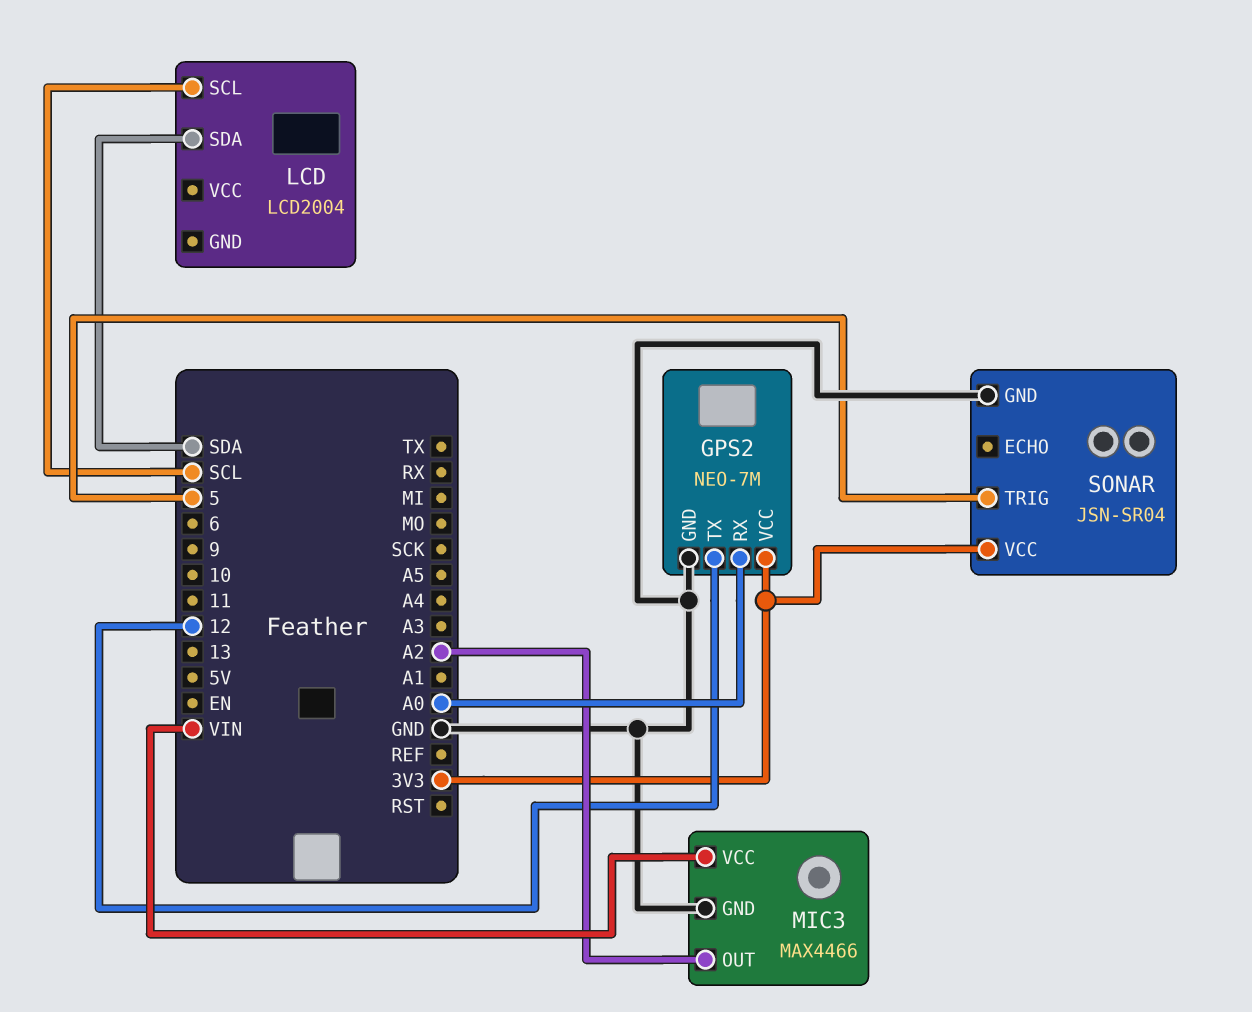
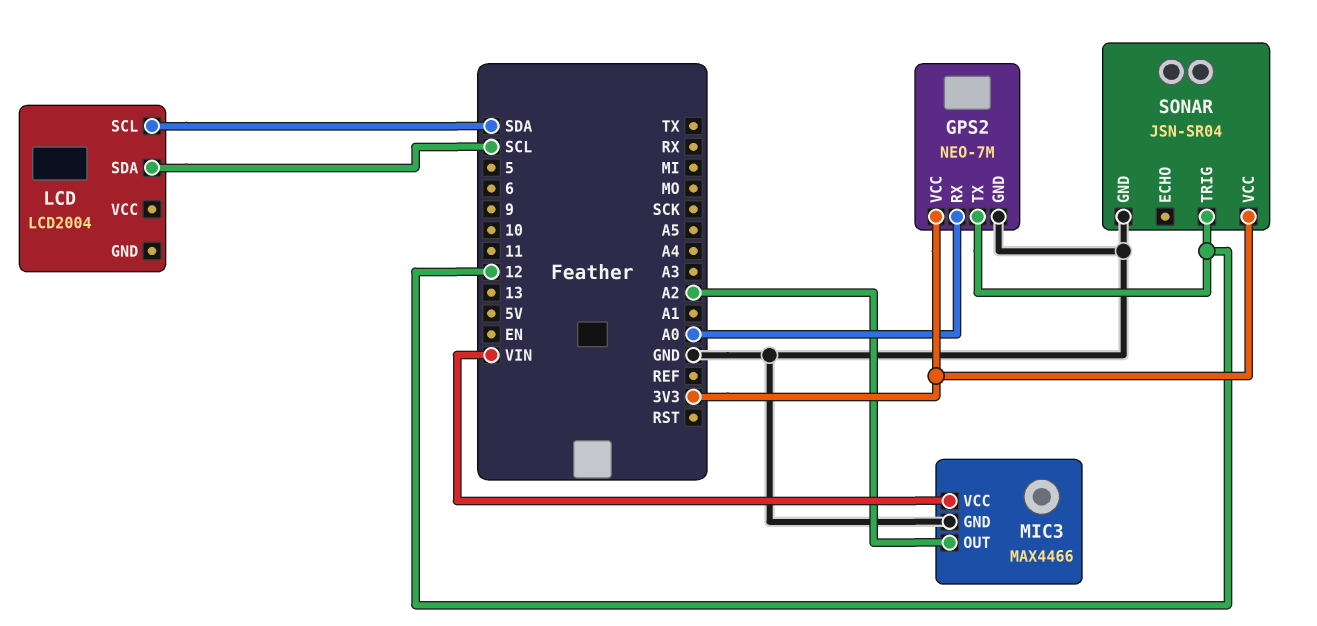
LCD pin SCL: SCL -> SDA
LCD pin SDA: SDA -> SCL
SONAR pin TRIG: 5 -> 12

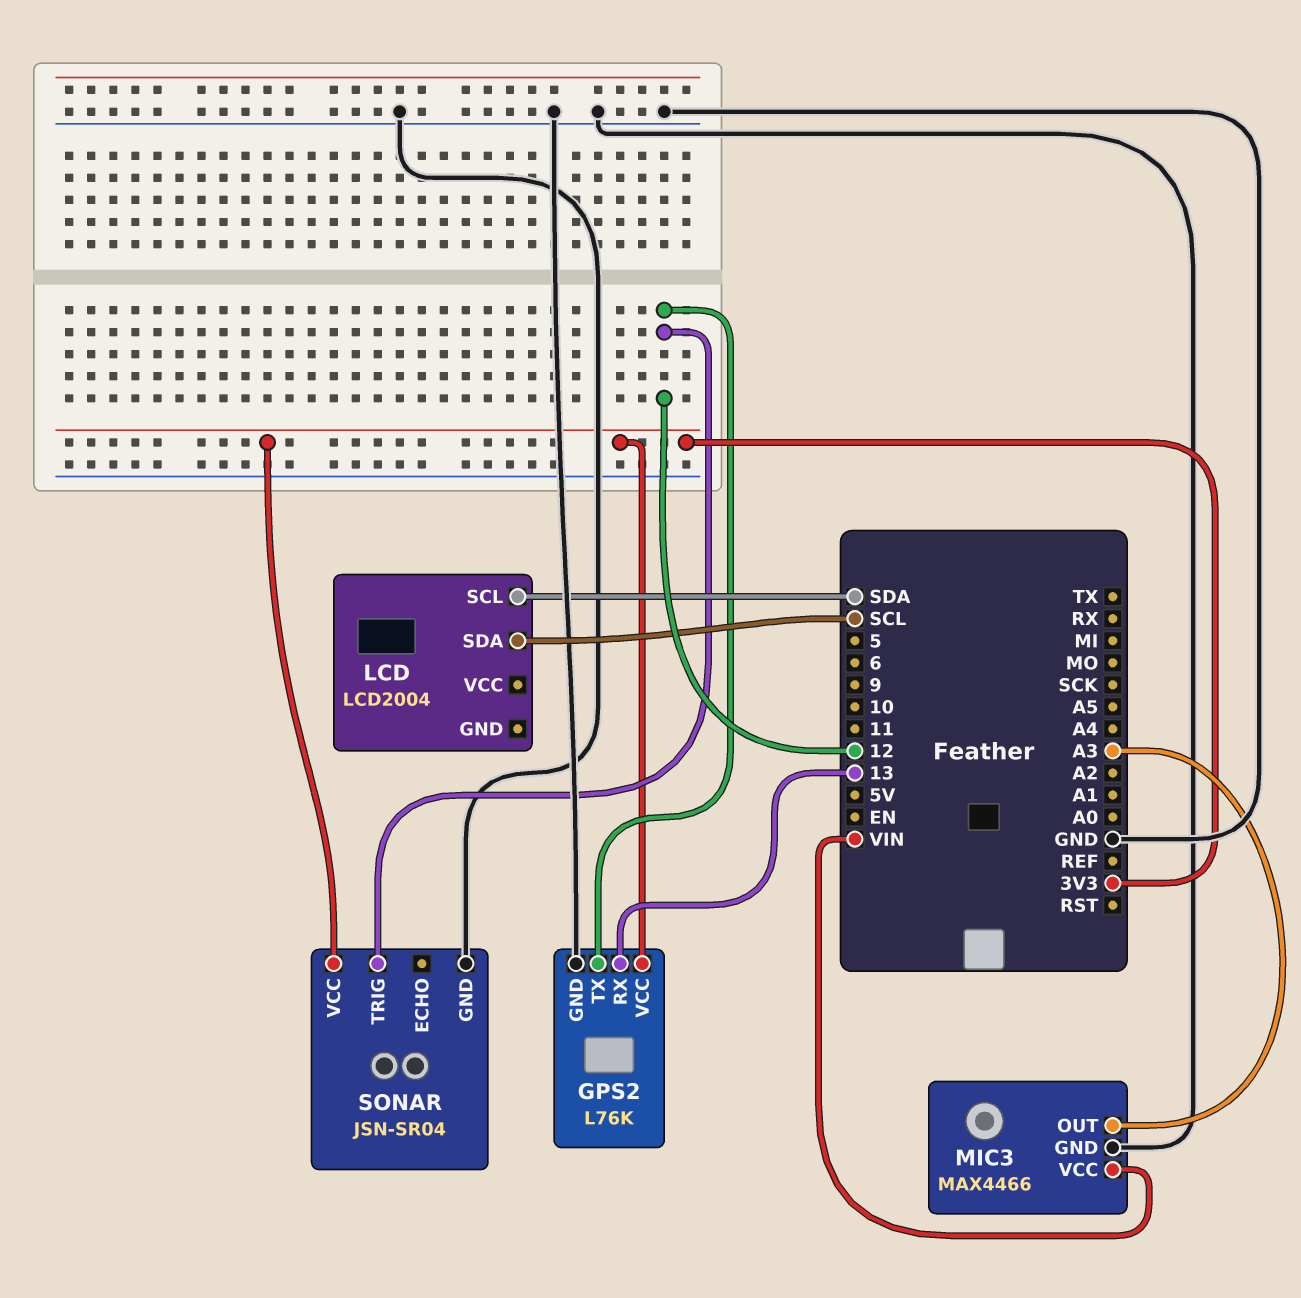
GPS2: NEO-7M -> L76K
GPS2 pin RX: A0 -> 13
MIC3 pin OUT: A2 -> A3

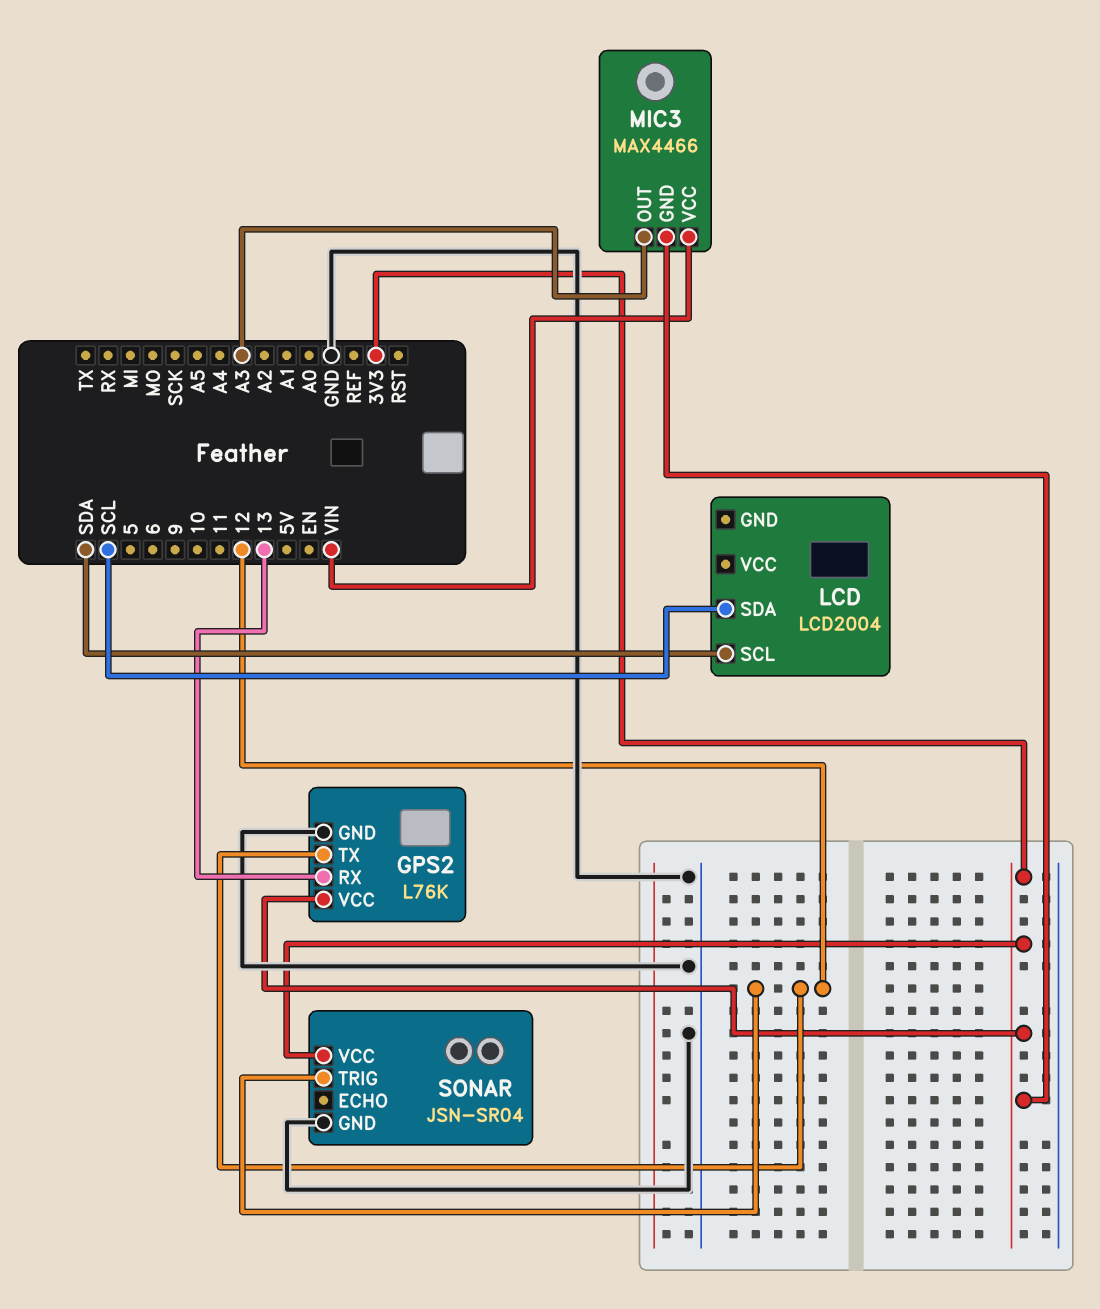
MIC3 pin GND: GND -> 3V3

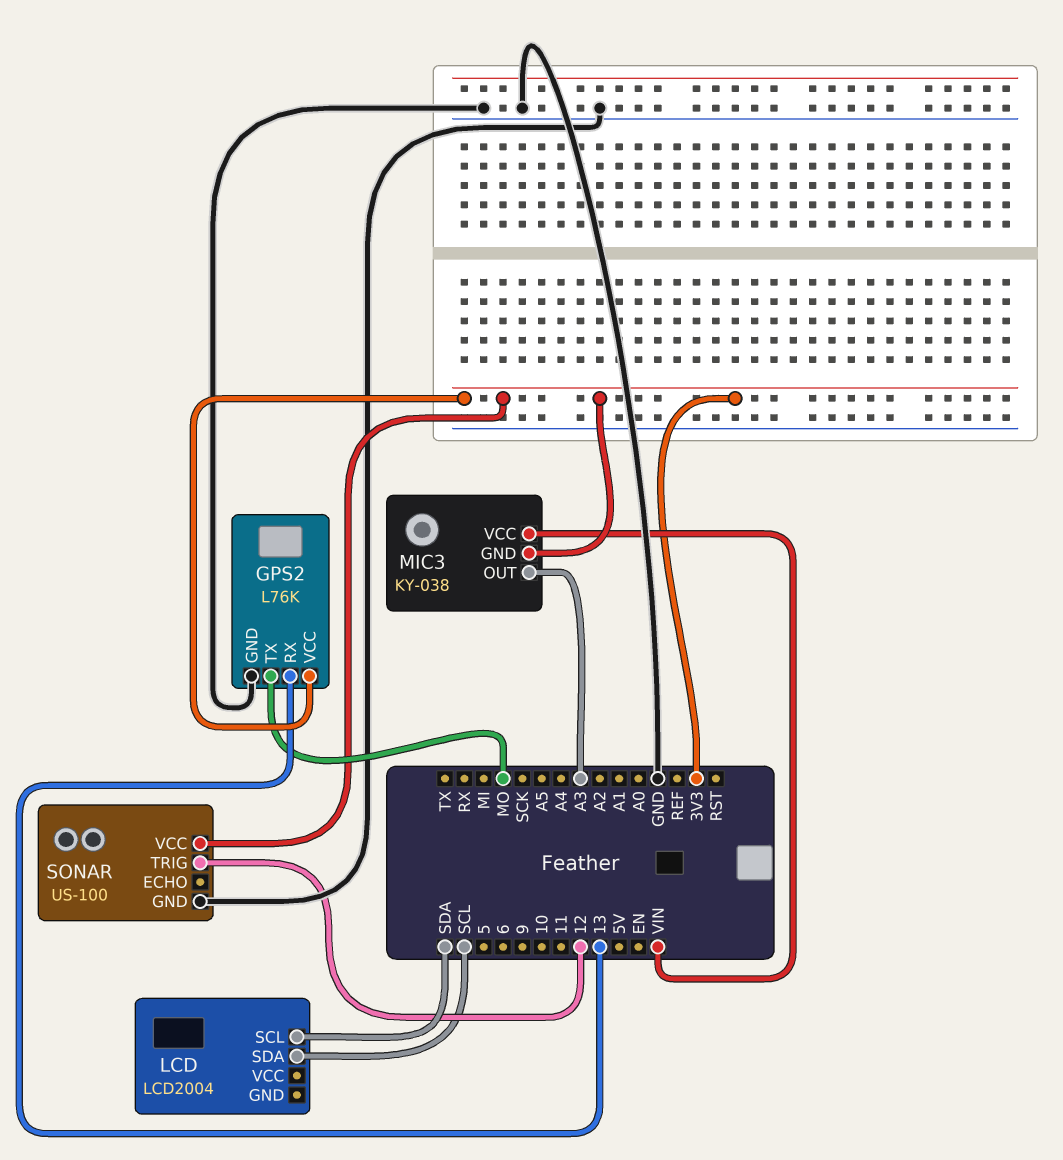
GPS2 pin TX: 12 -> MO
MIC3: MAX4466 -> KY-038
SONAR: JSN-SR04 -> US-100

